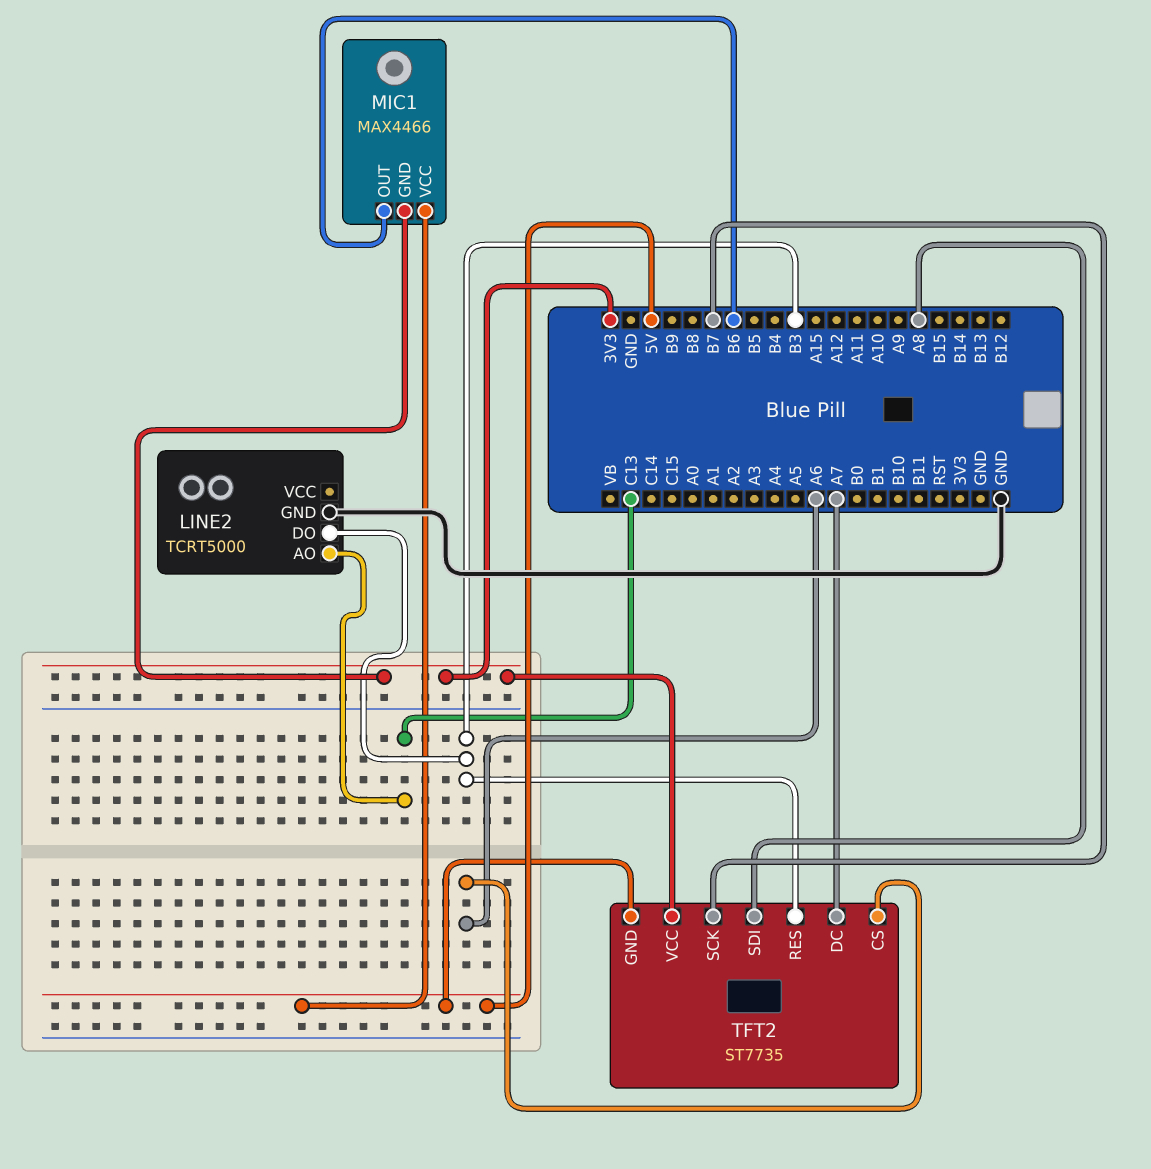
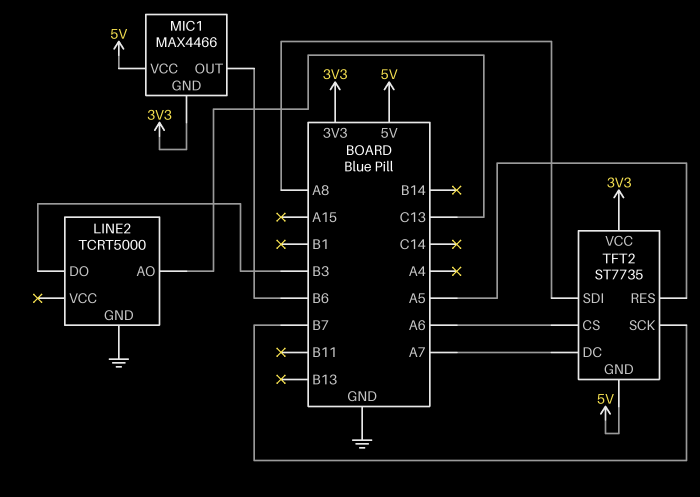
TFT2 pin RES: B3 -> A5

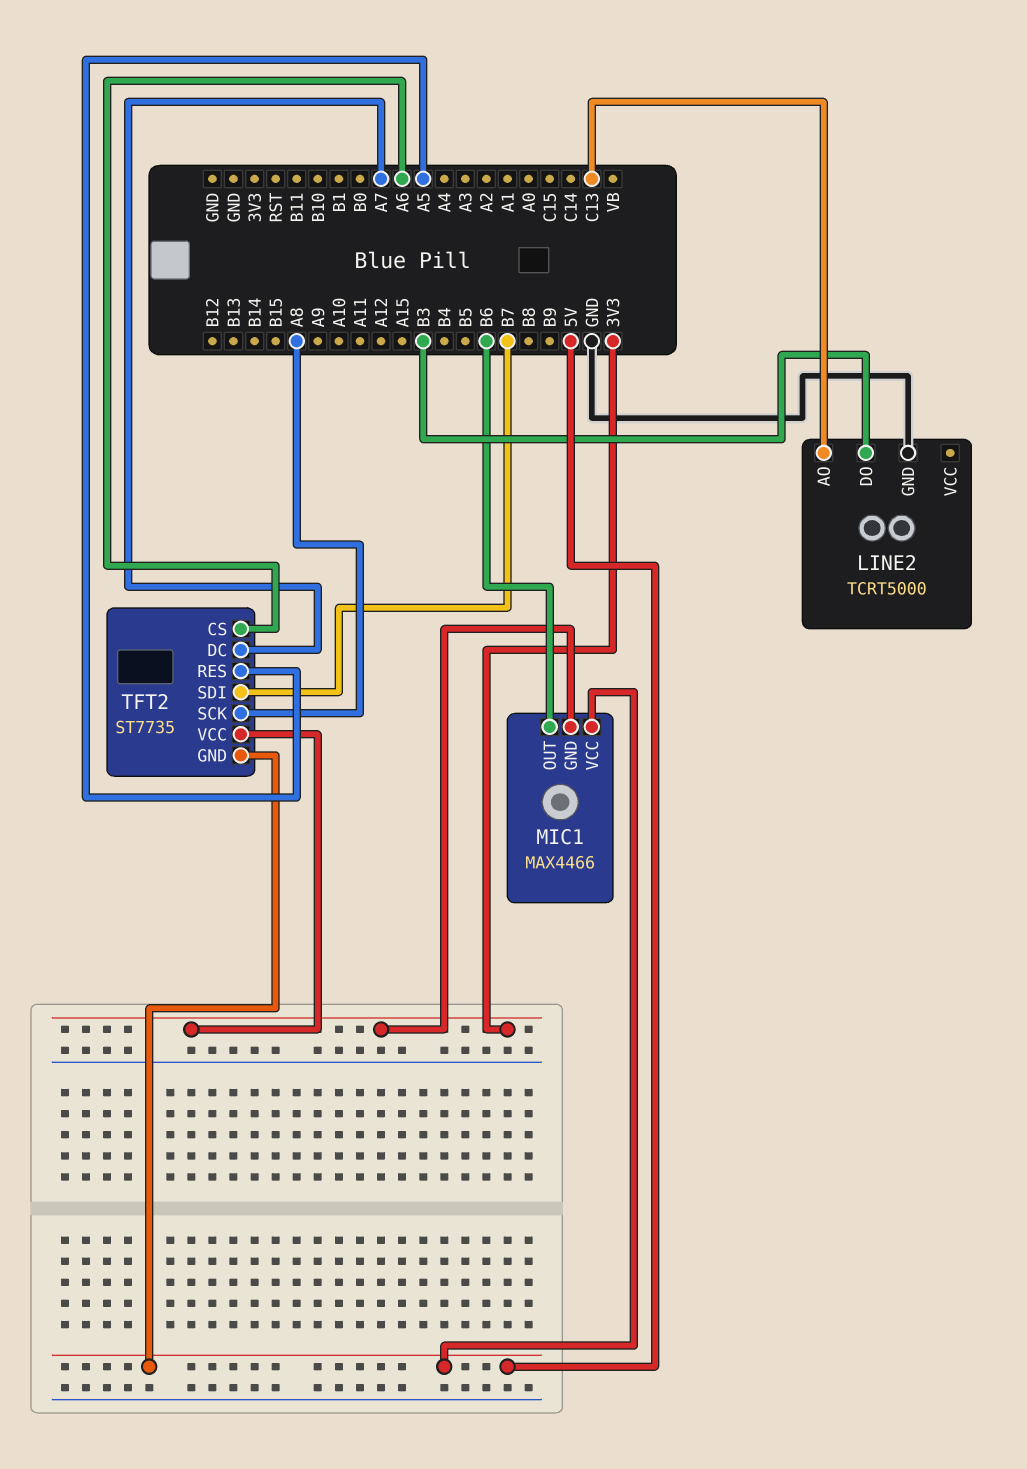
TFT2 pin SCK: B7 -> A8
TFT2 pin SDI: A8 -> B7

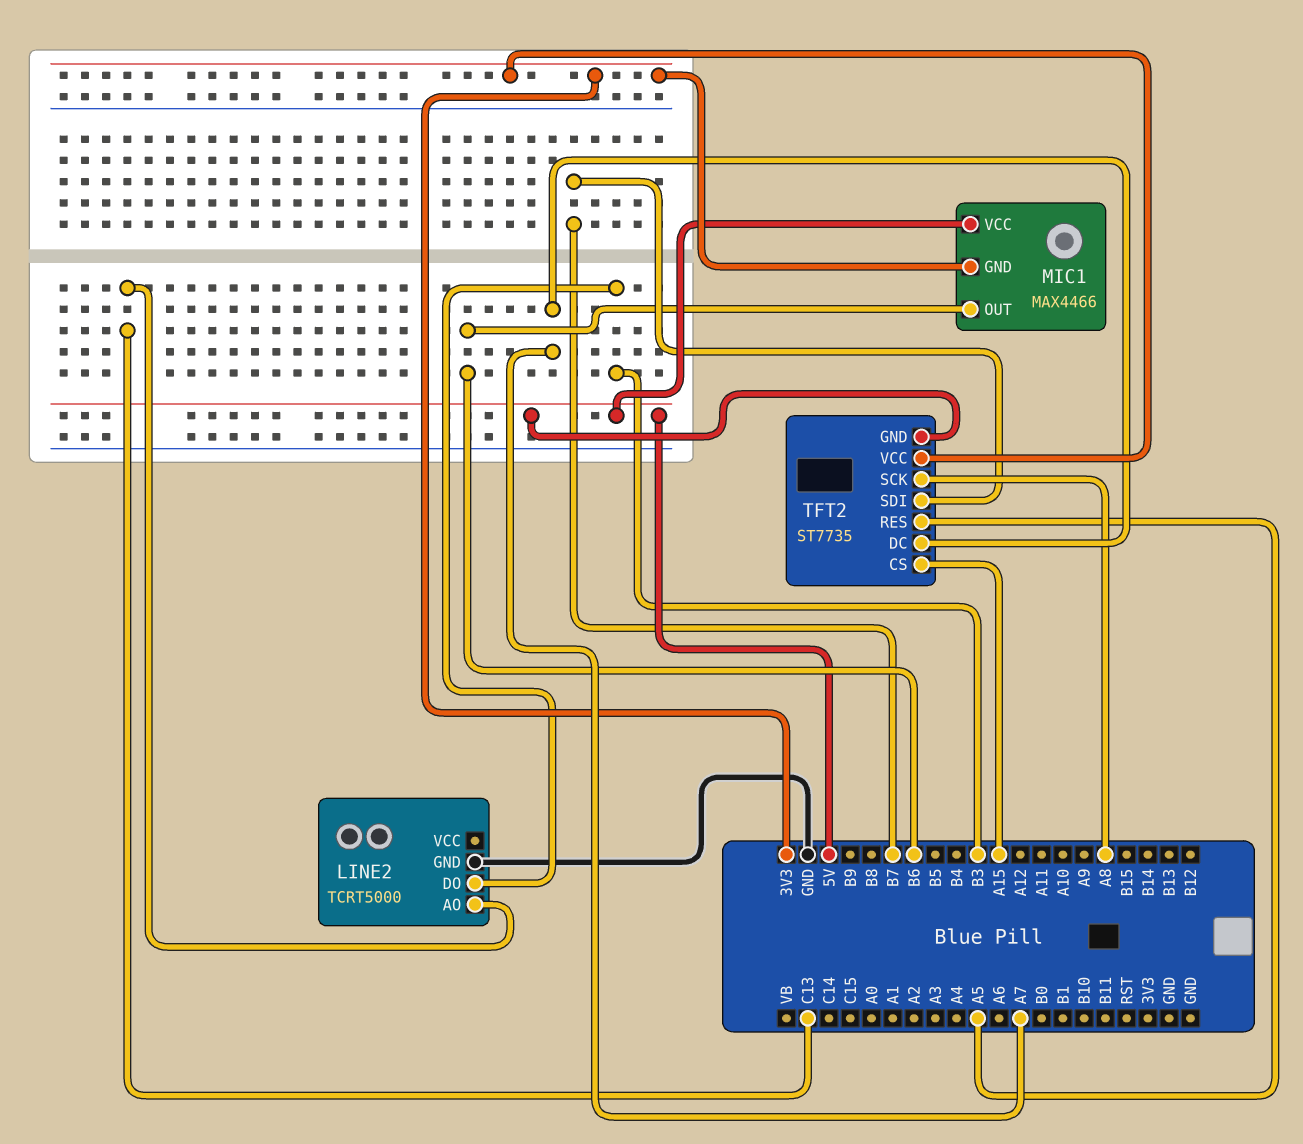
TFT2 pin CS: A6 -> A15

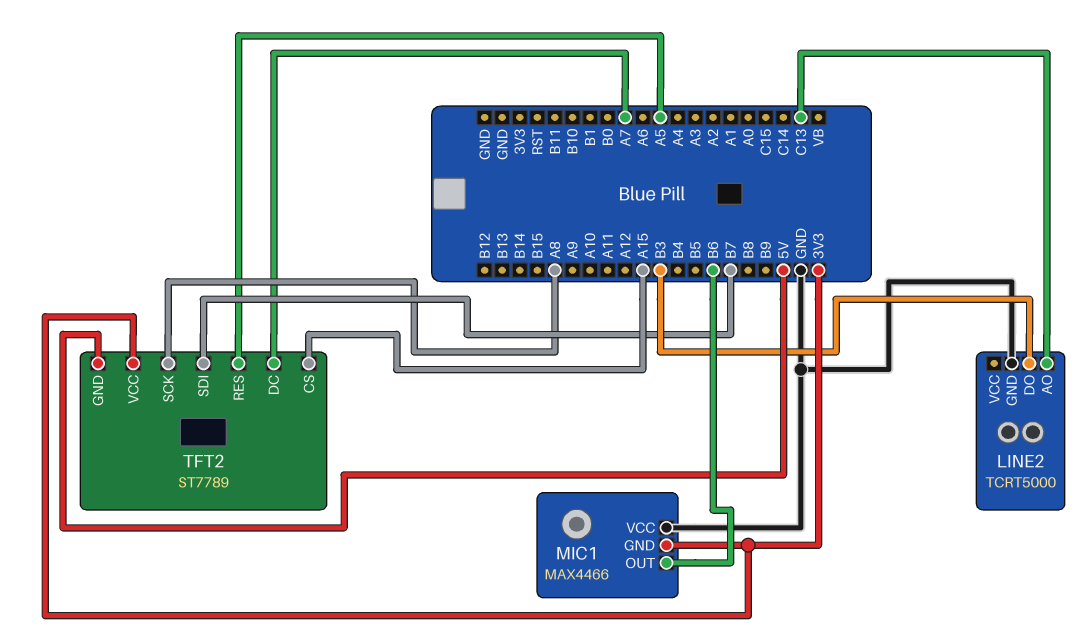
MIC1 pin VCC: 5V -> GND
TFT2: ST7735 -> ST7789

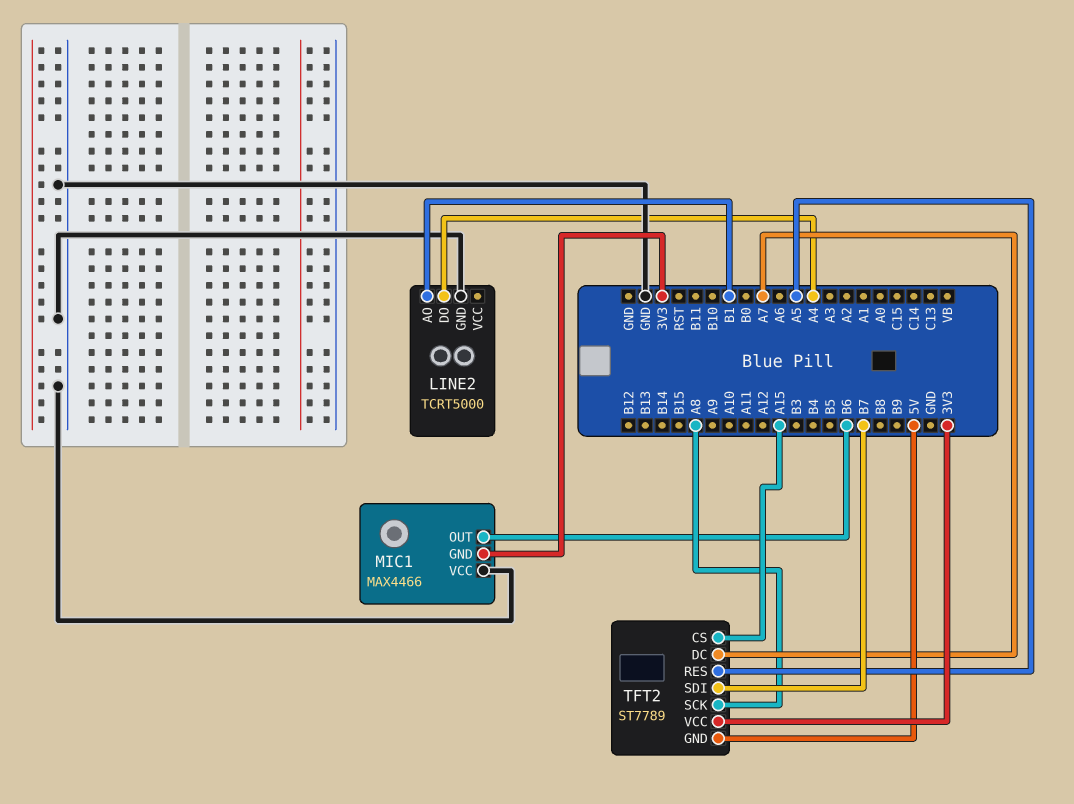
LINE2 pin AO: C13 -> B1
LINE2 pin DO: B3 -> A4

